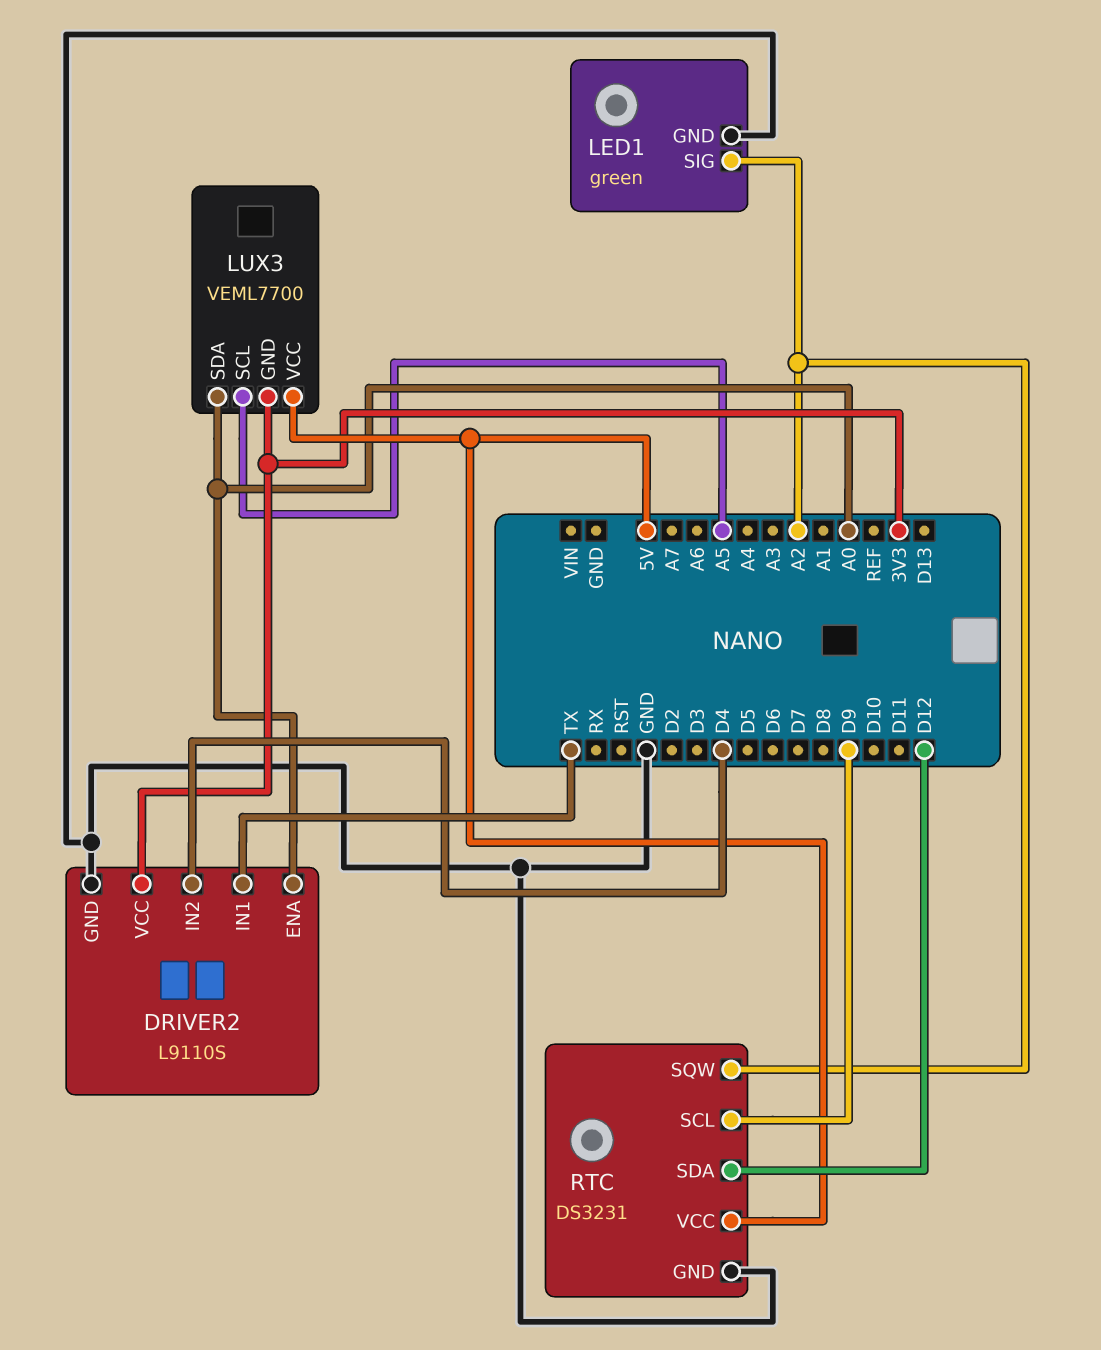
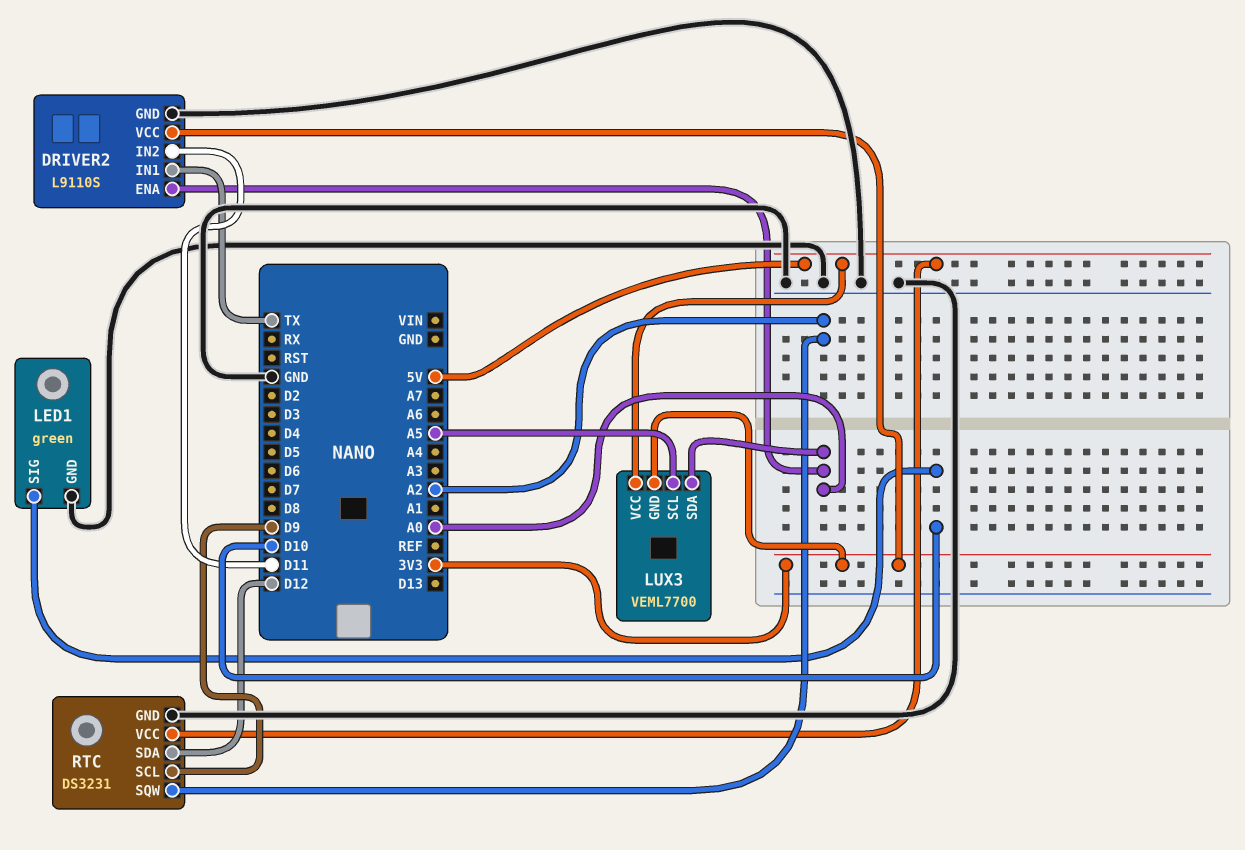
DRIVER2 pin IN2: D4 -> D11
LED1 pin SIG: A2 -> D10

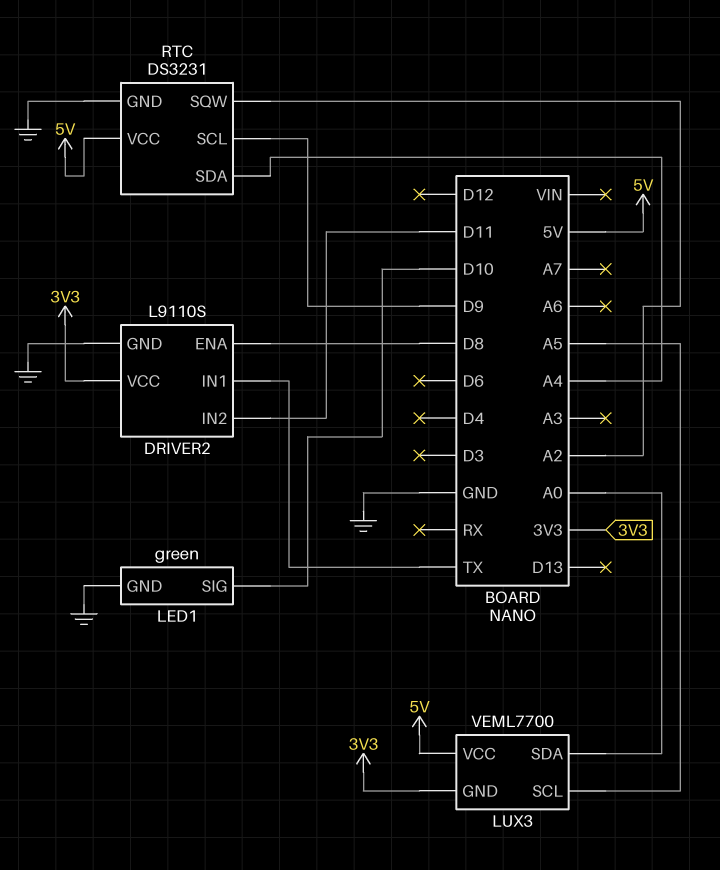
DRIVER2 pin ENA: A0 -> D8
RTC pin SDA: D12 -> A4

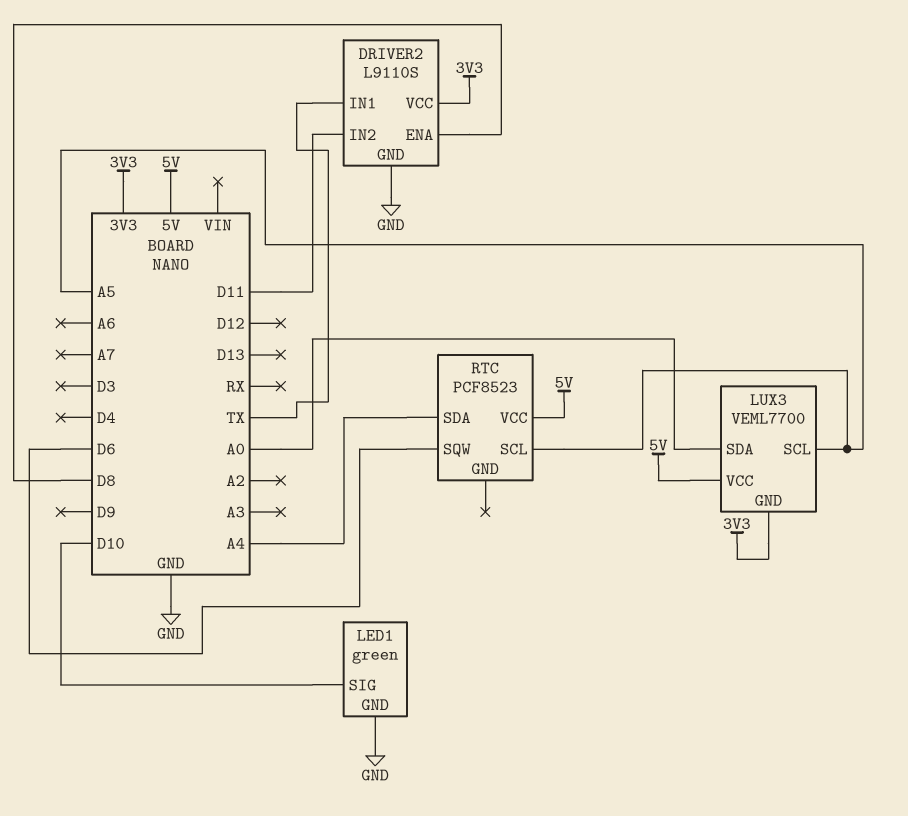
RTC: DS3231 -> PCF8523
RTC pin GND: GND -> none
RTC pin SCL: D9 -> A5
RTC pin SQW: A2 -> D6

